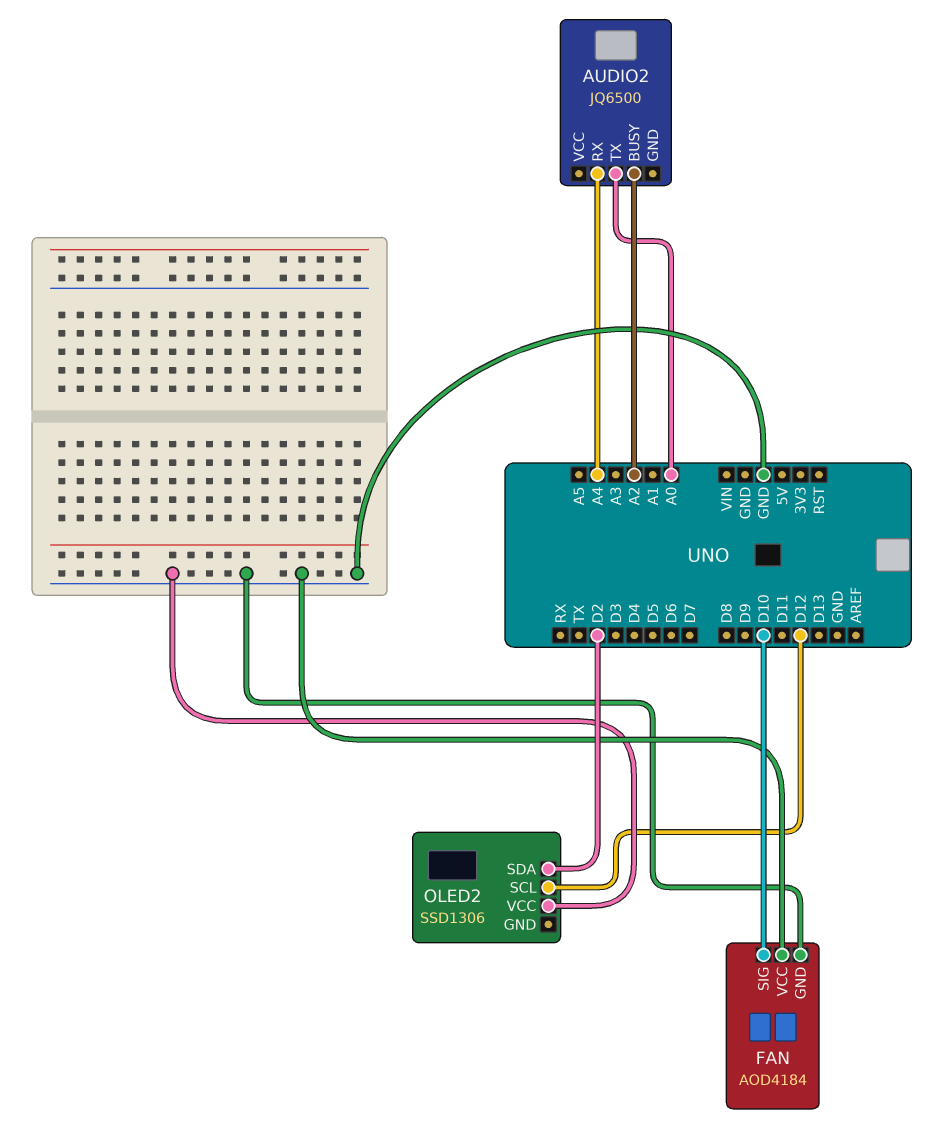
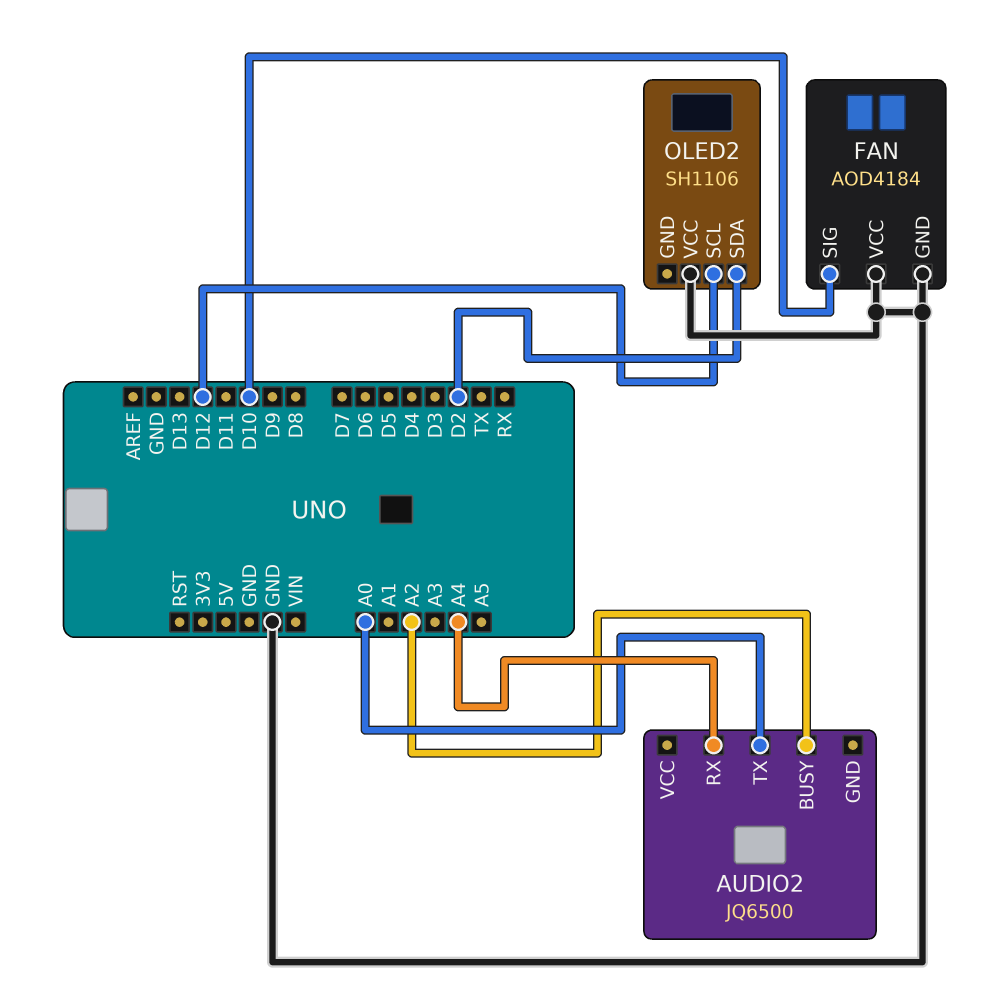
OLED2: SSD1306 -> SH1106

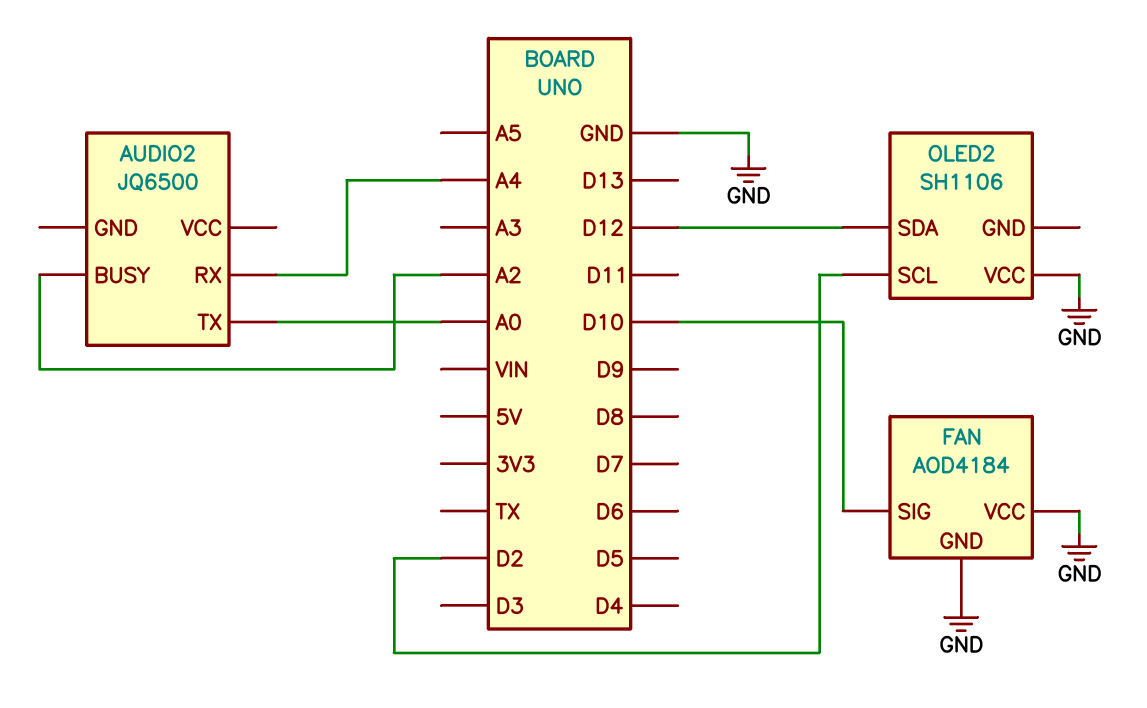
OLED2 pin SCL: D12 -> D2
OLED2 pin SDA: D2 -> D12

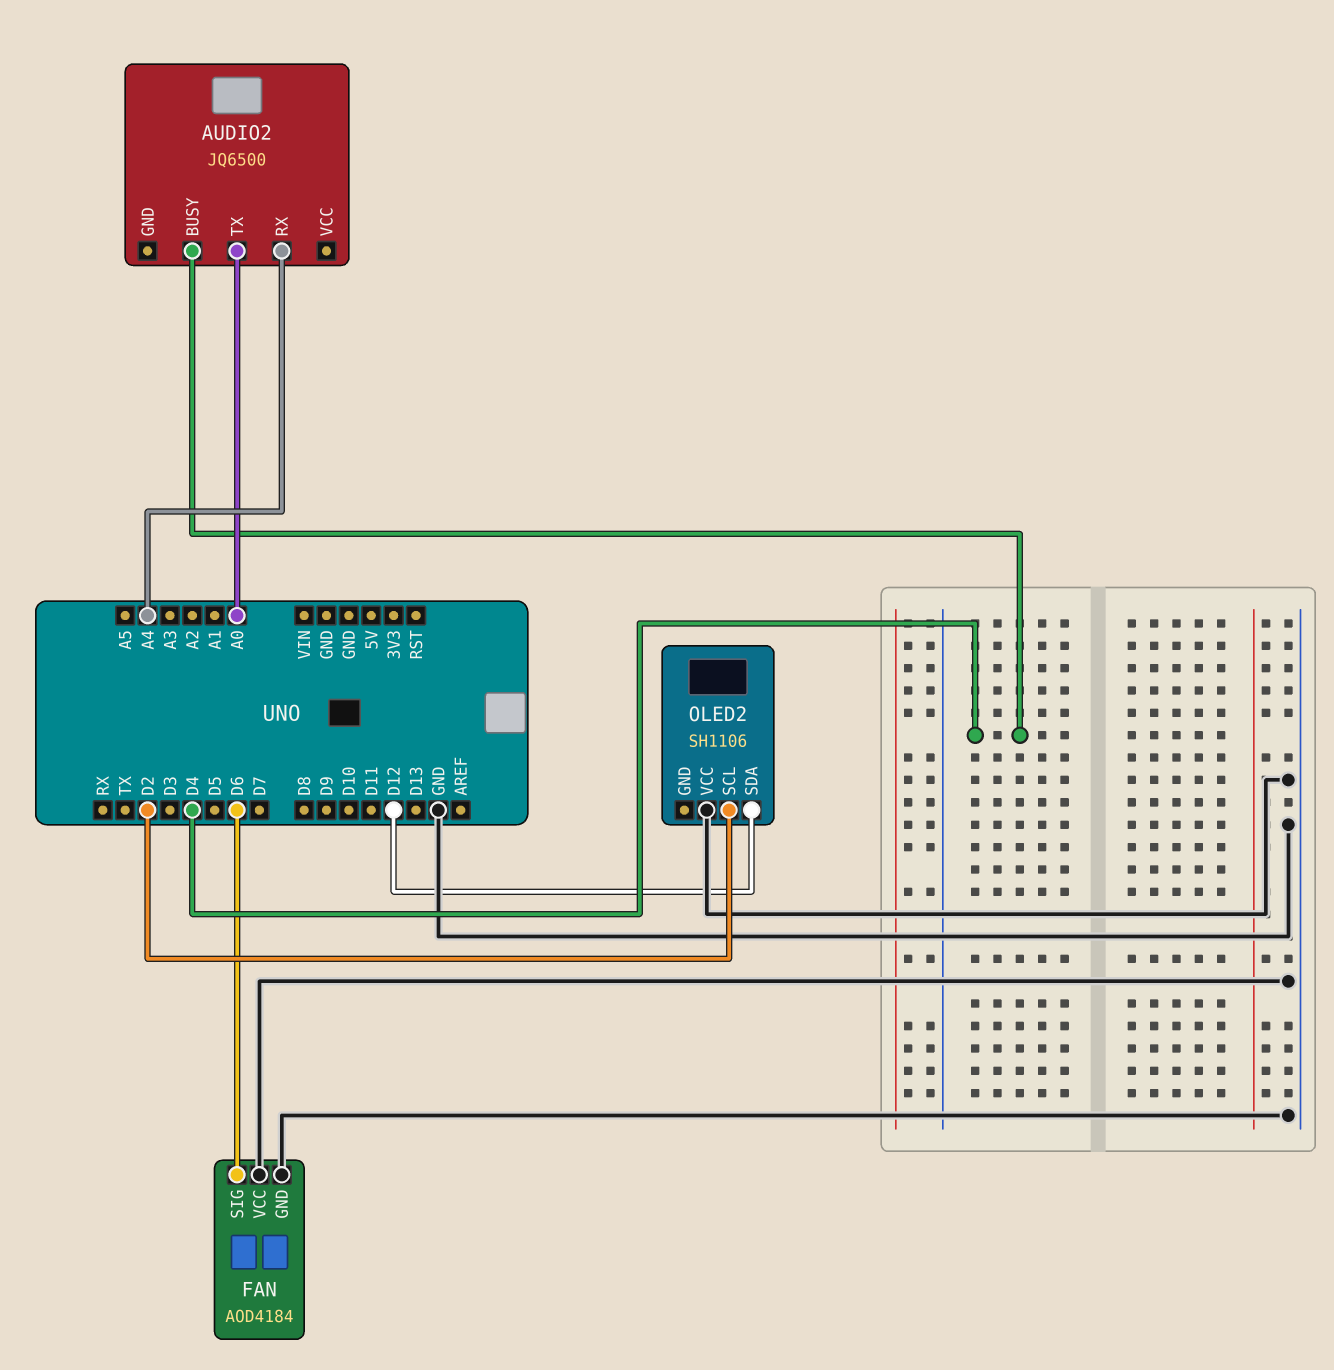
AUDIO2 pin BUSY: A2 -> D4
FAN pin SIG: D10 -> D6

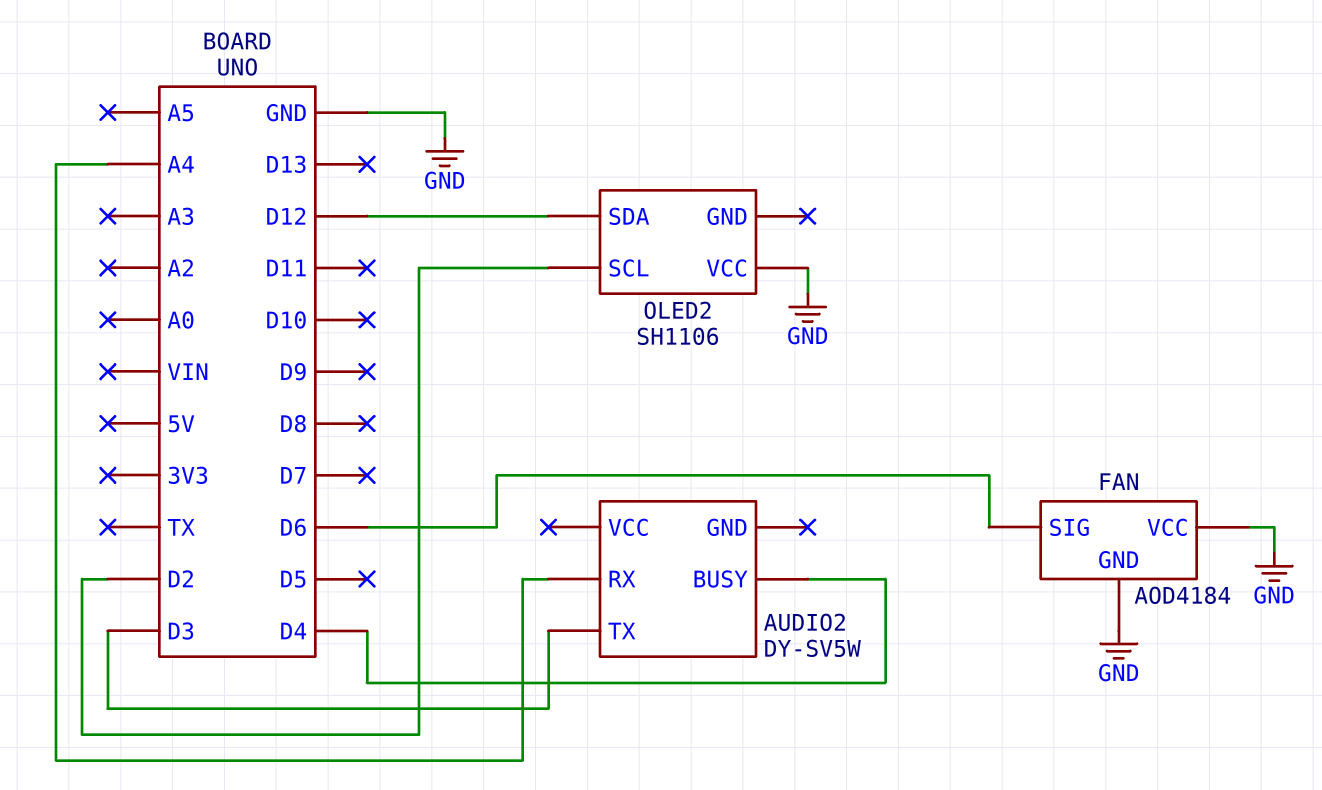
AUDIO2: JQ6500 -> DY-SV5W
AUDIO2 pin TX: A0 -> D3

